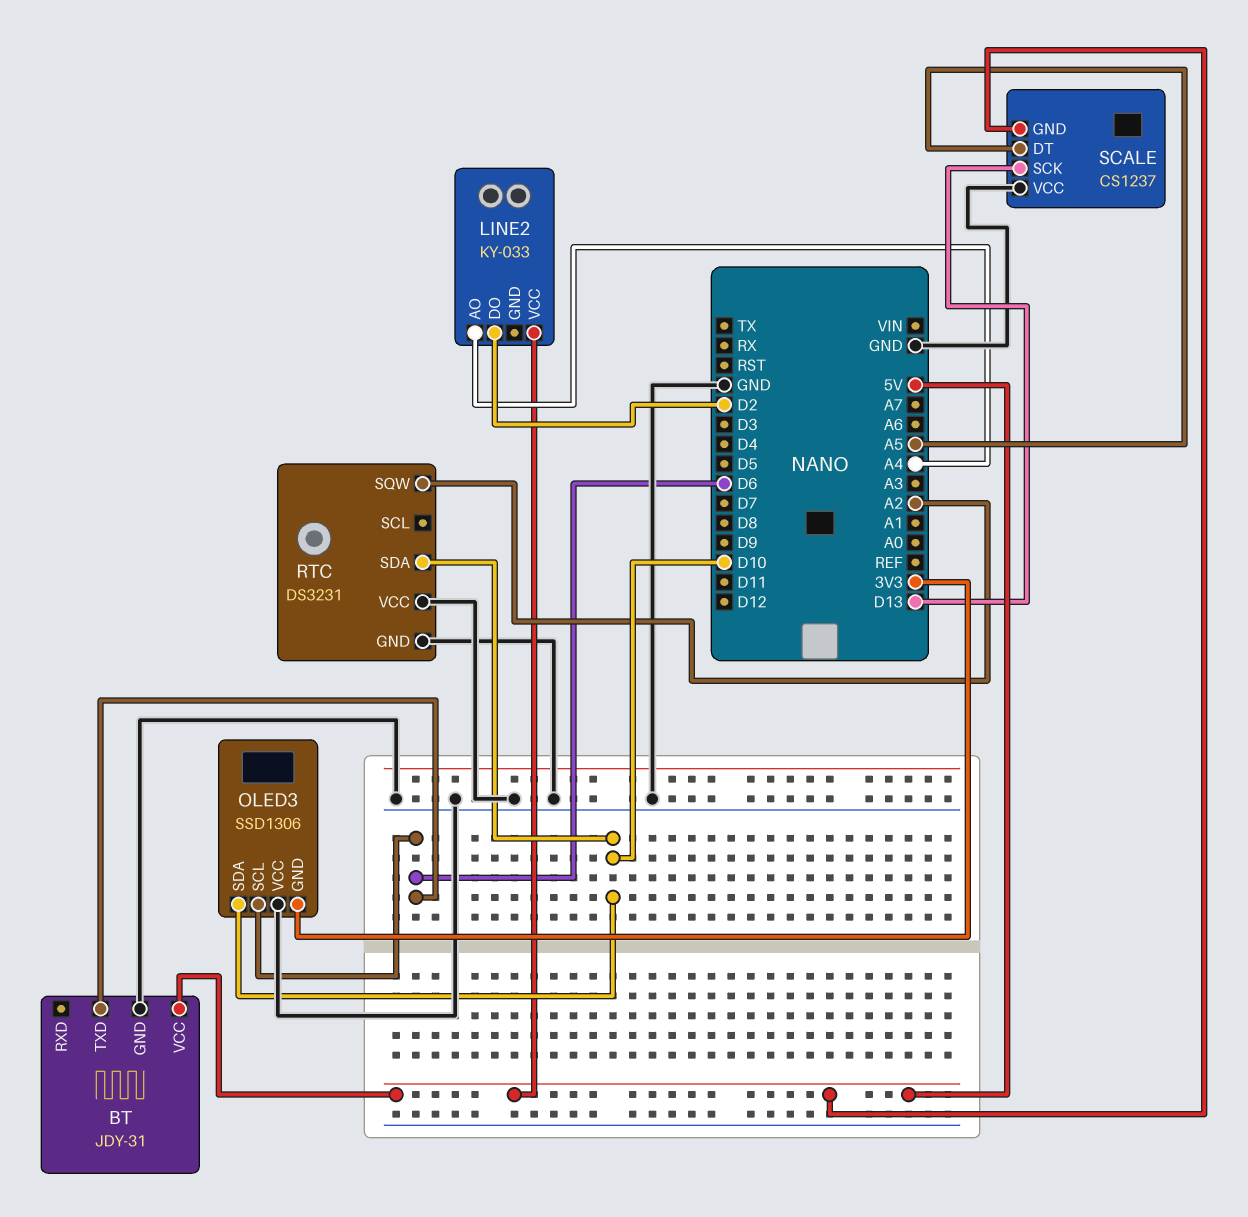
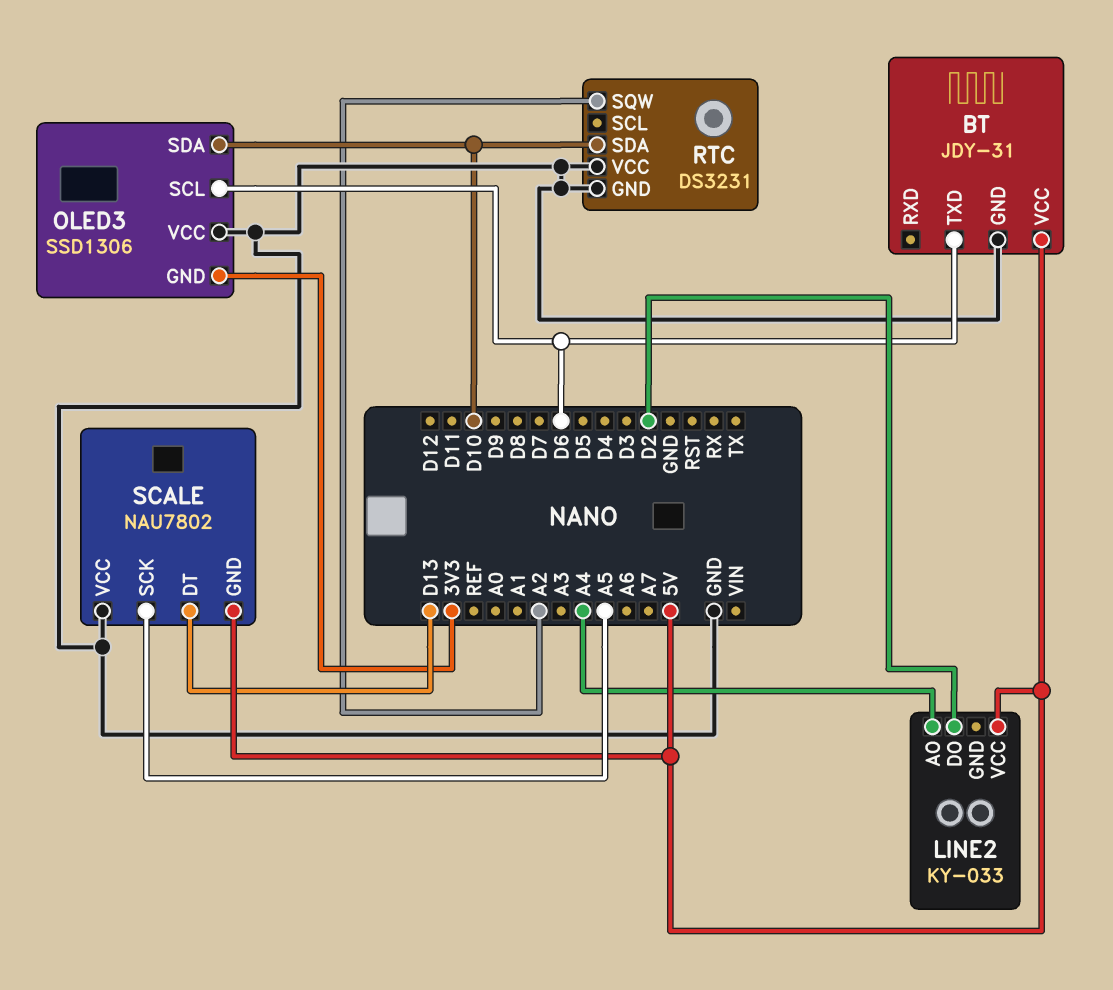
SCALE: CS1237 -> NAU7802
SCALE pin DT: A5 -> D13
SCALE pin SCK: D13 -> A5

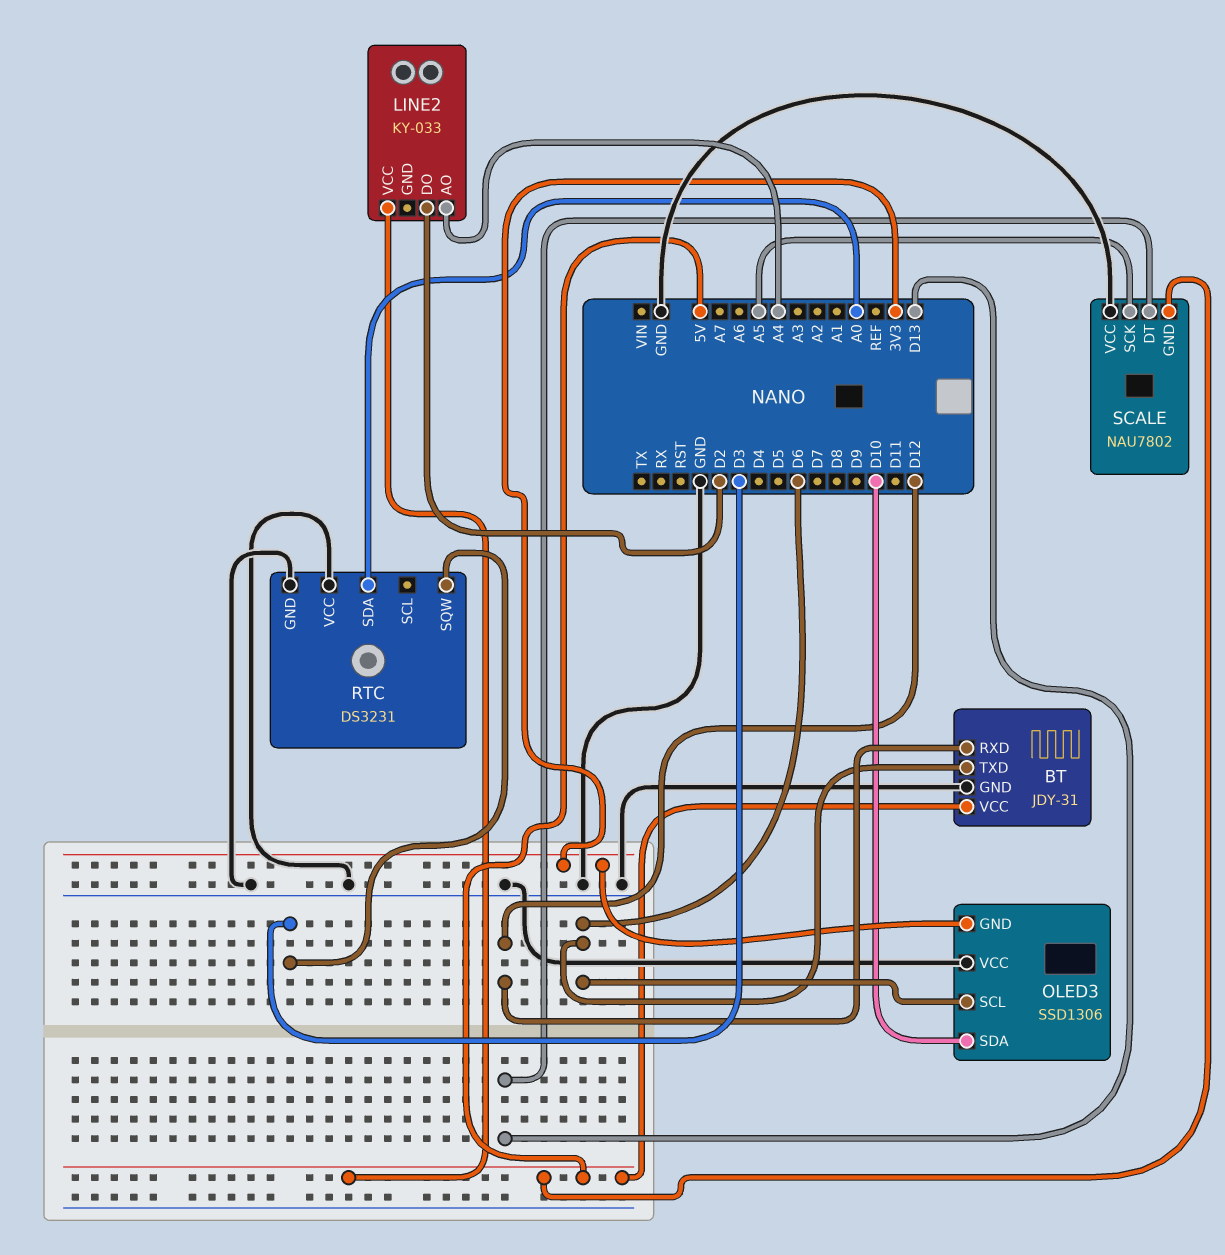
BT pin RXD: none -> D12
RTC pin SDA: D10 -> A0
RTC pin SQW: A2 -> D3

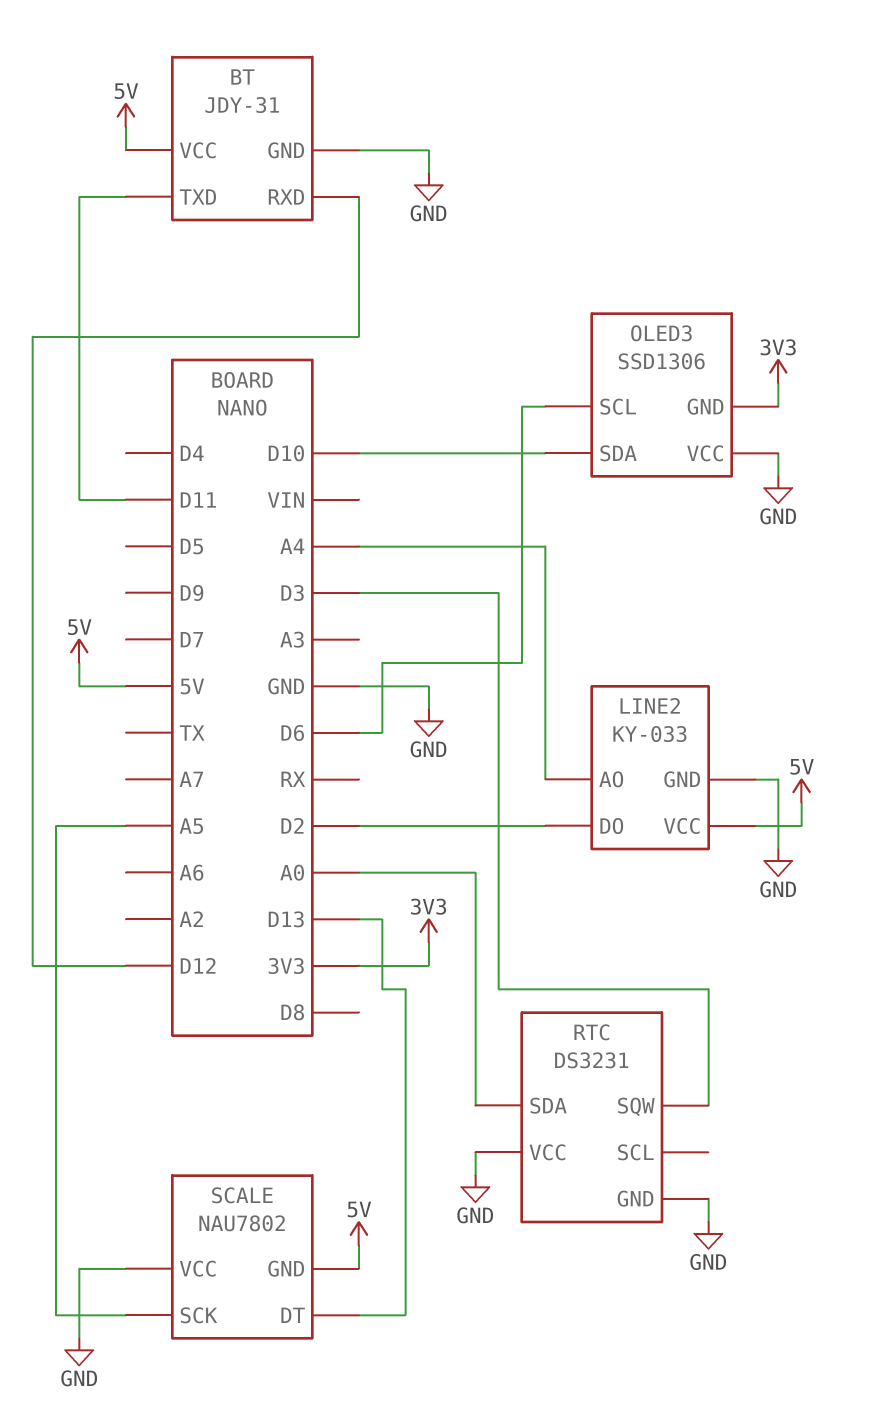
BT pin TXD: D6 -> D11
LINE2 pin GND: none -> GND

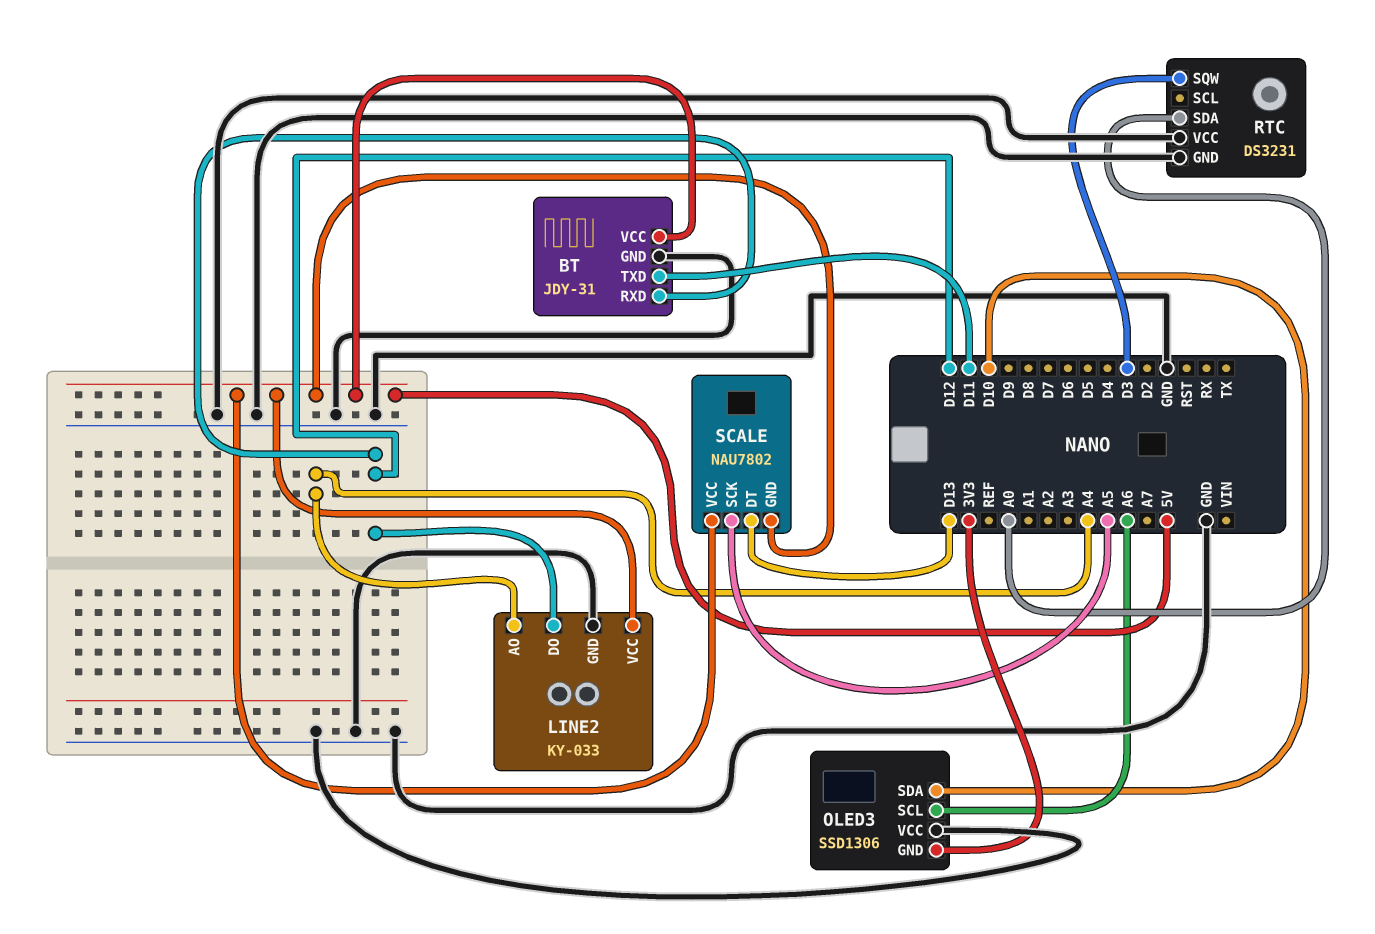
LINE2 pin DO: D2 -> D12
OLED3 pin SCL: D6 -> A6
SCALE pin VCC: GND -> 5V

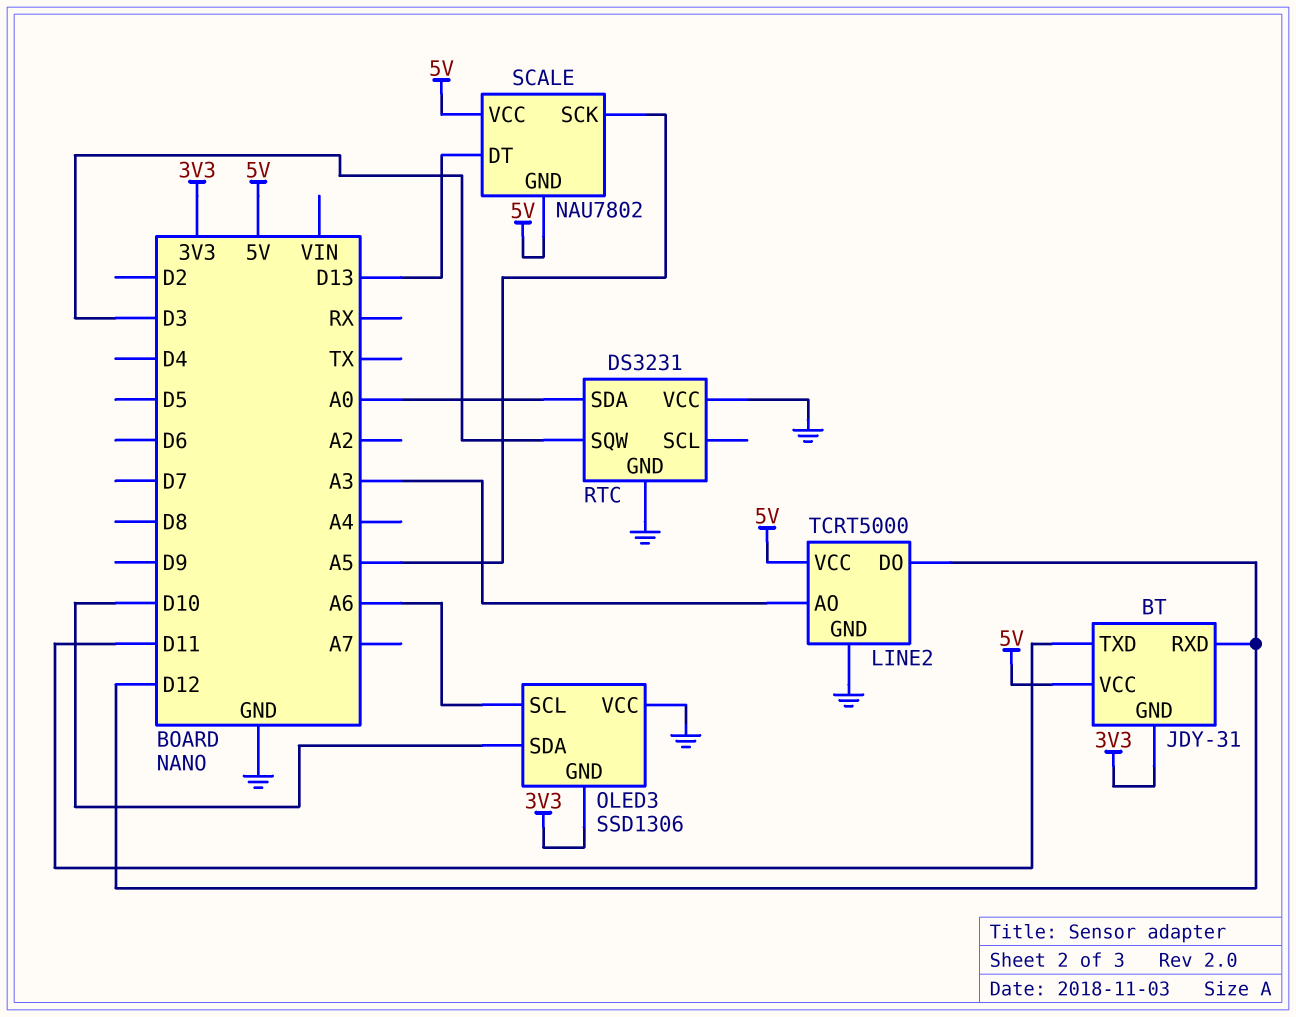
BT pin GND: GND -> 3V3
LINE2: KY-033 -> TCRT5000
LINE2 pin AO: A4 -> A3

